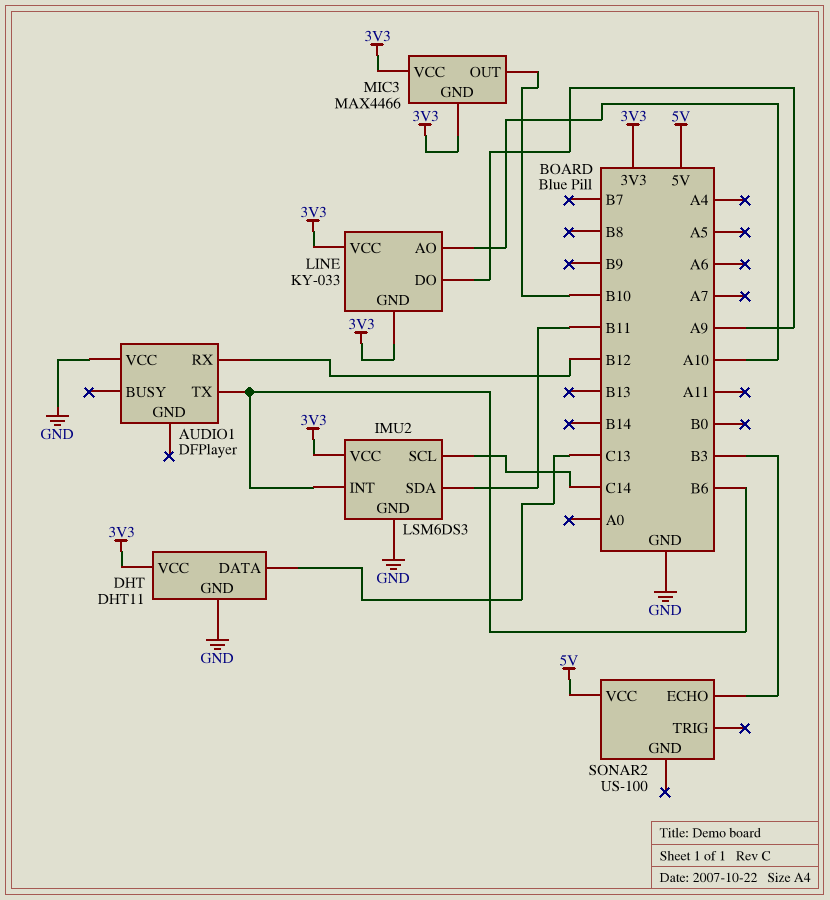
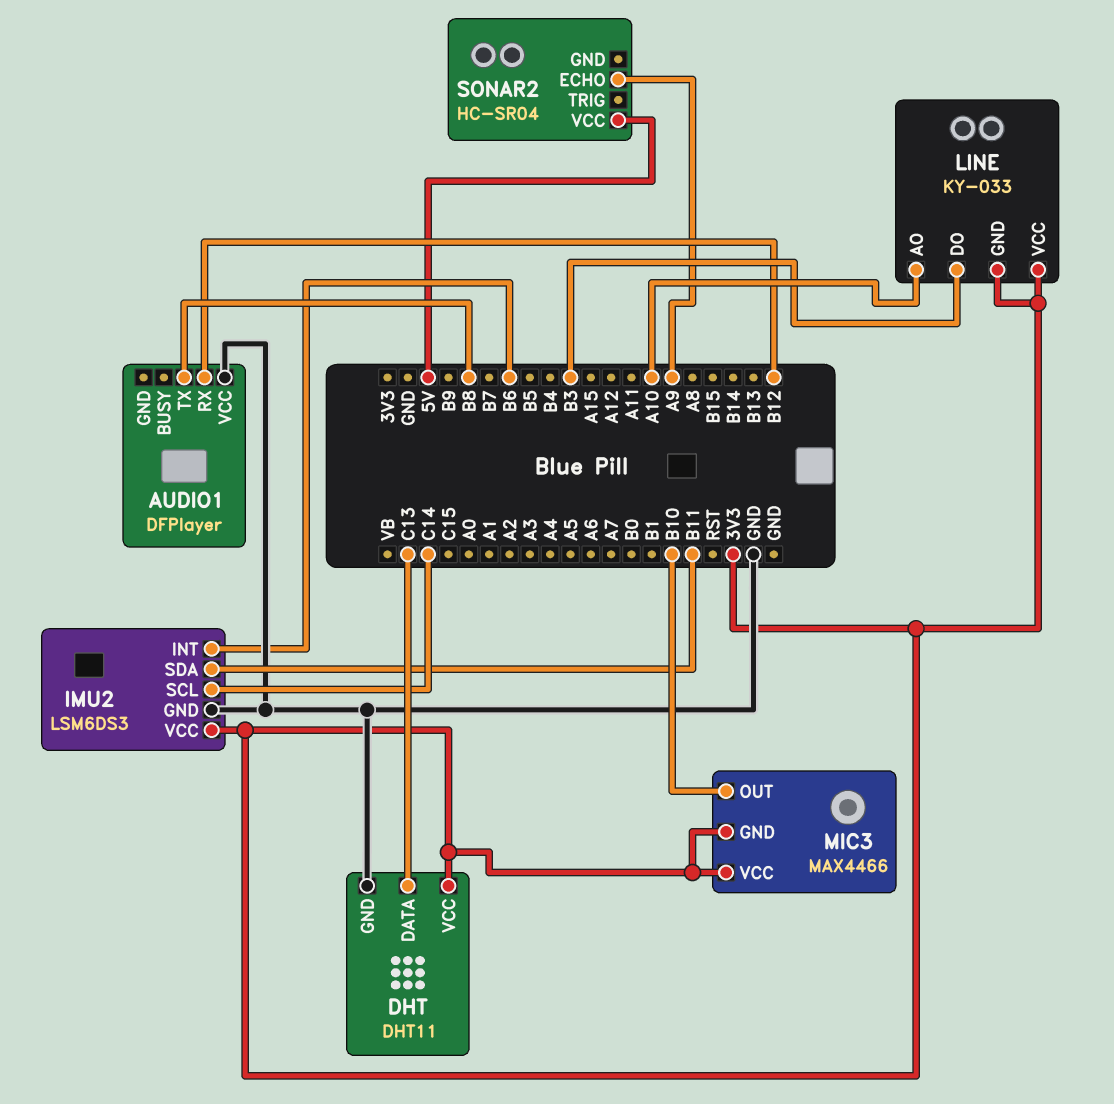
AUDIO1 pin TX: B6 -> B8
LINE pin DO: A9 -> B3
SONAR2: US-100 -> HC-SR04
SONAR2 pin ECHO: B3 -> A9

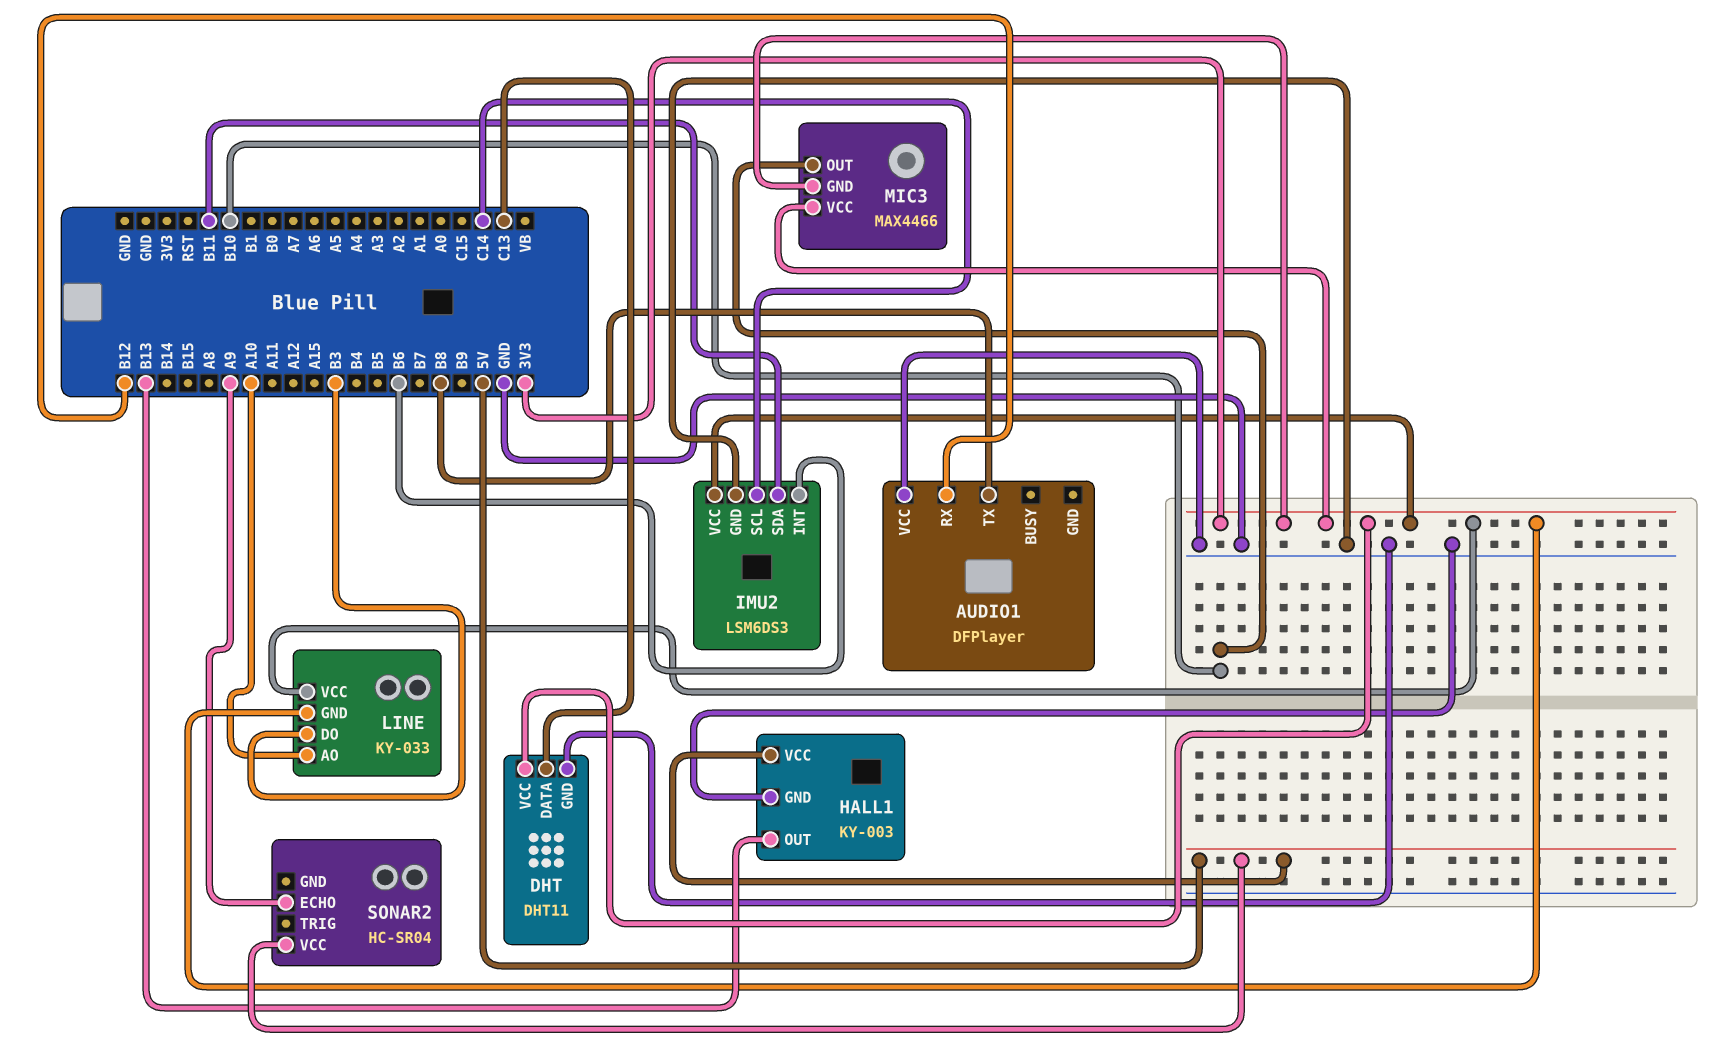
HALL1: none -> KY-003
HALL1 pin GND: none -> GND
HALL1 pin OUT: none -> B13
HALL1 pin VCC: none -> 5V

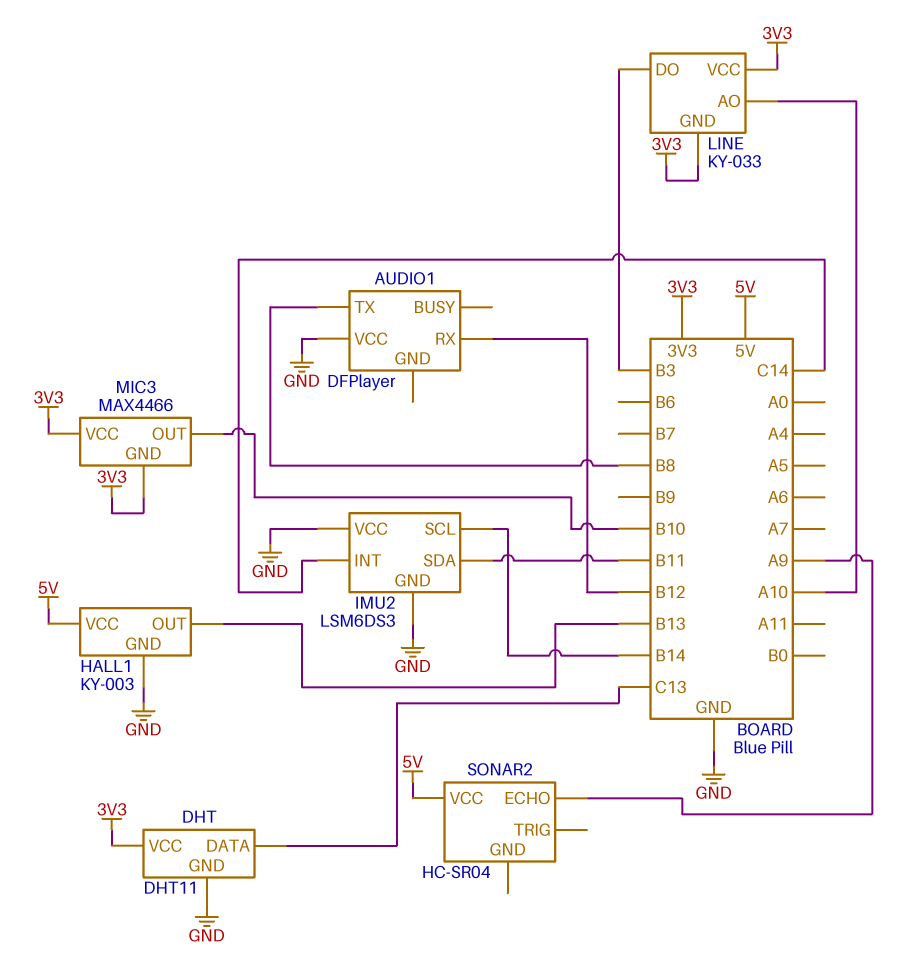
IMU2 pin INT: B6 -> C14
IMU2 pin SCL: C14 -> B14
IMU2 pin VCC: 3V3 -> GND

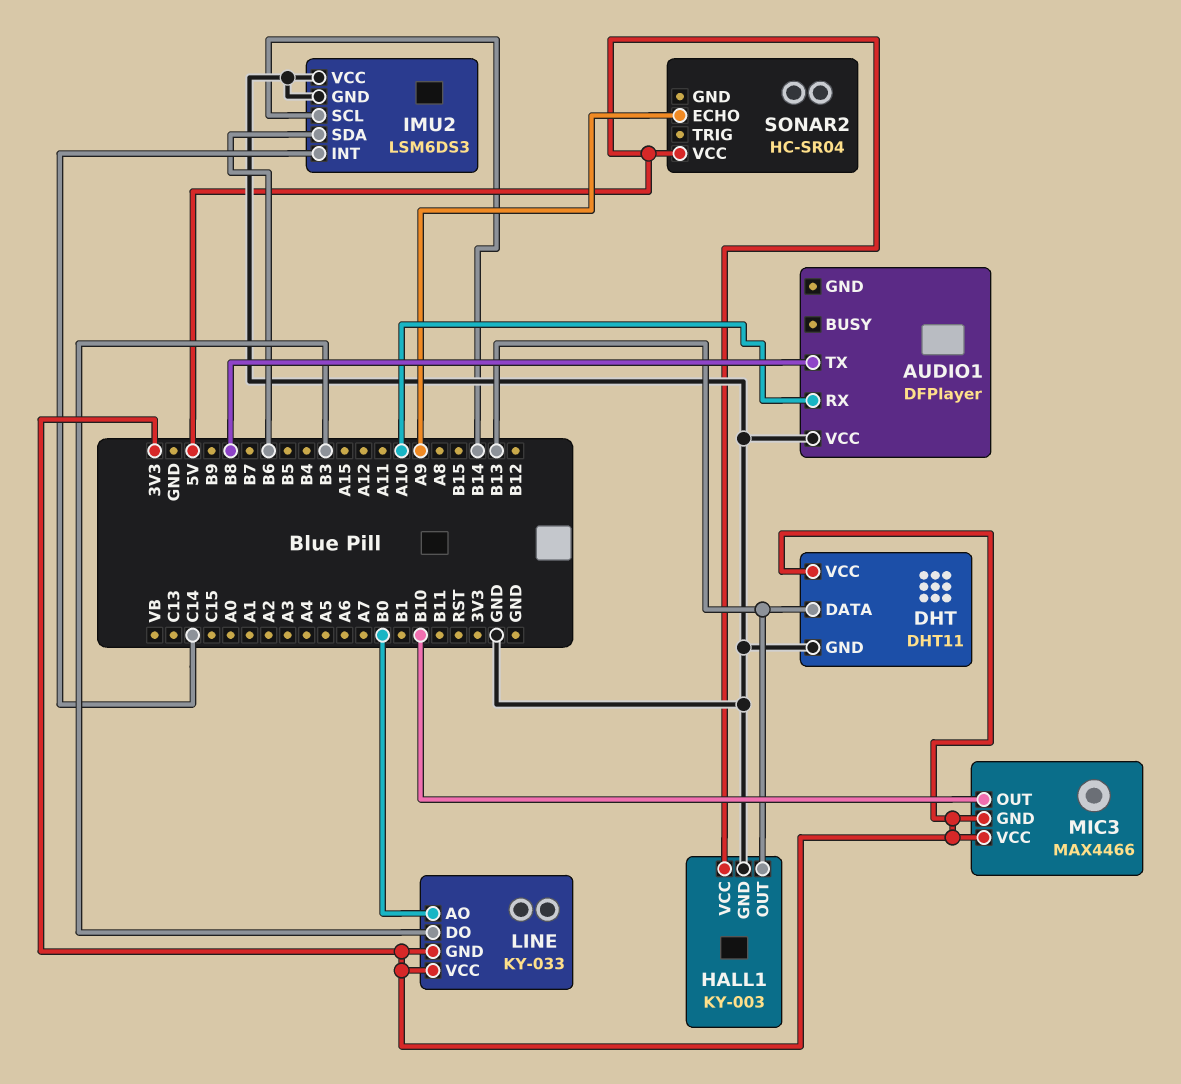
AUDIO1 pin RX: B12 -> A10
DHT pin DATA: C13 -> B13
IMU2 pin SDA: B11 -> B6
LINE pin AO: A10 -> B0

